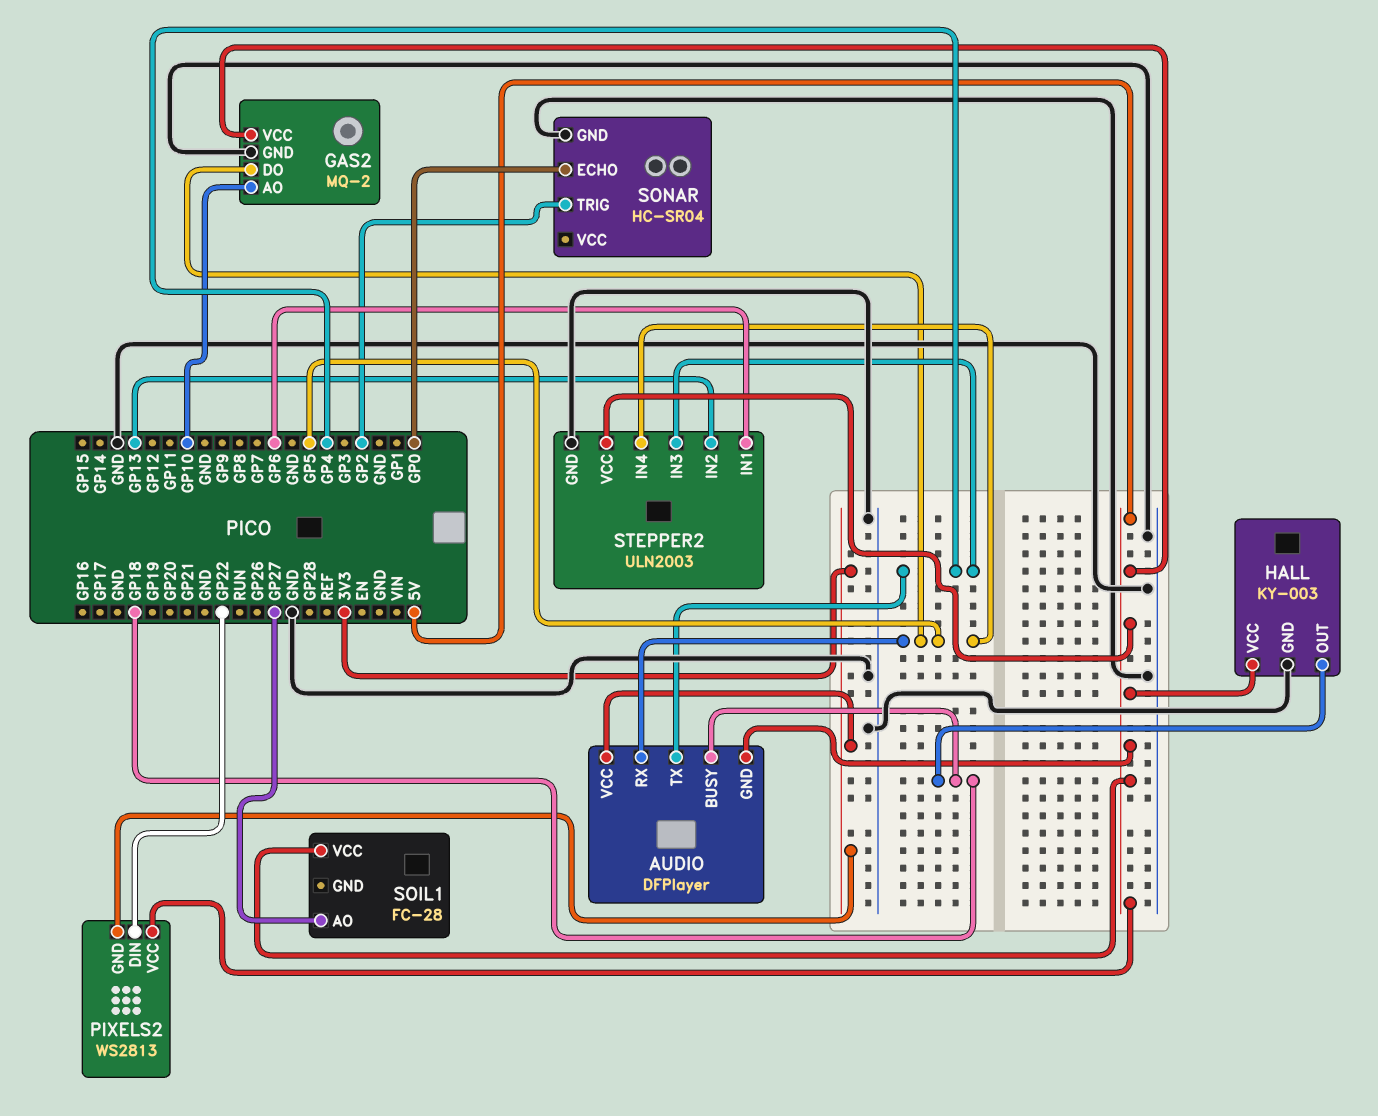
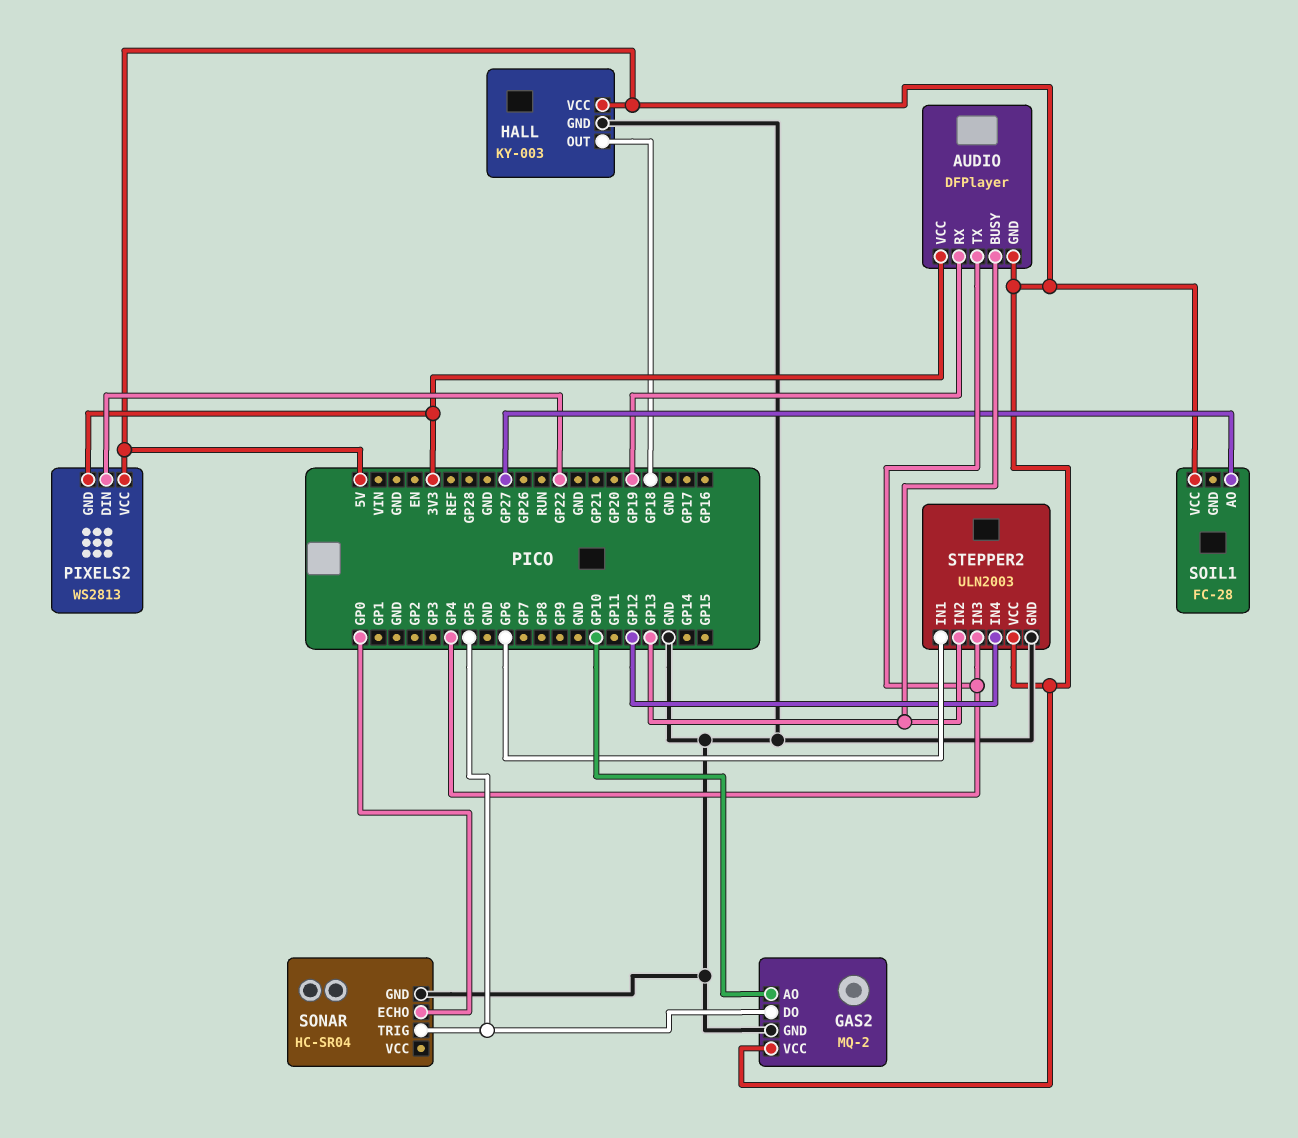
AUDIO pin BUSY: GP18 -> GP13
AUDIO pin RX: GP5 -> GP19
SONAR pin TRIG: GP2 -> GP5
STEPPER2 pin IN4: GP5 -> GP12

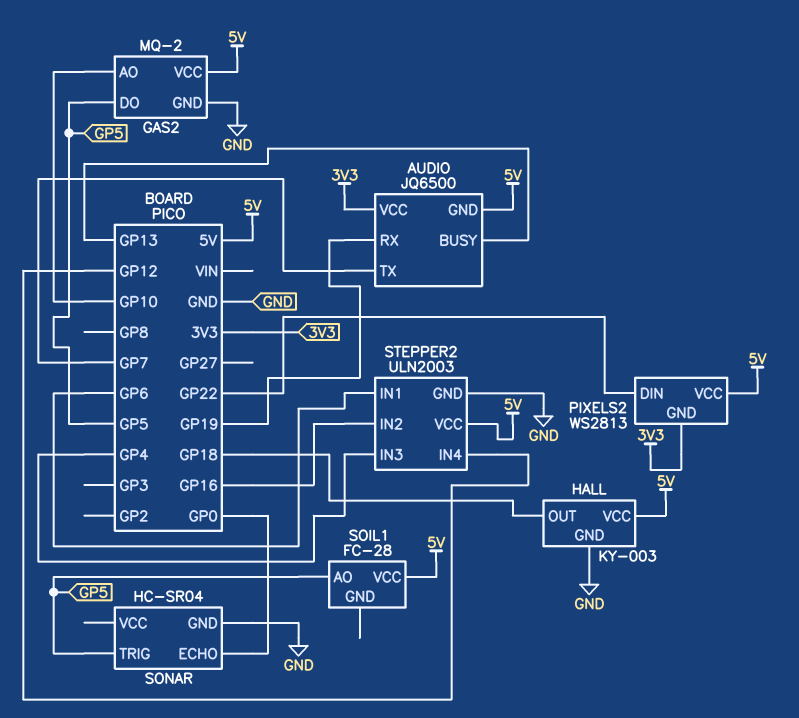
AUDIO: DFPlayer -> JQ6500
AUDIO pin TX: GP4 -> GP7
SOIL1 pin AO: GP27 -> GP5
STEPPER2 pin IN2: GP13 -> GP16

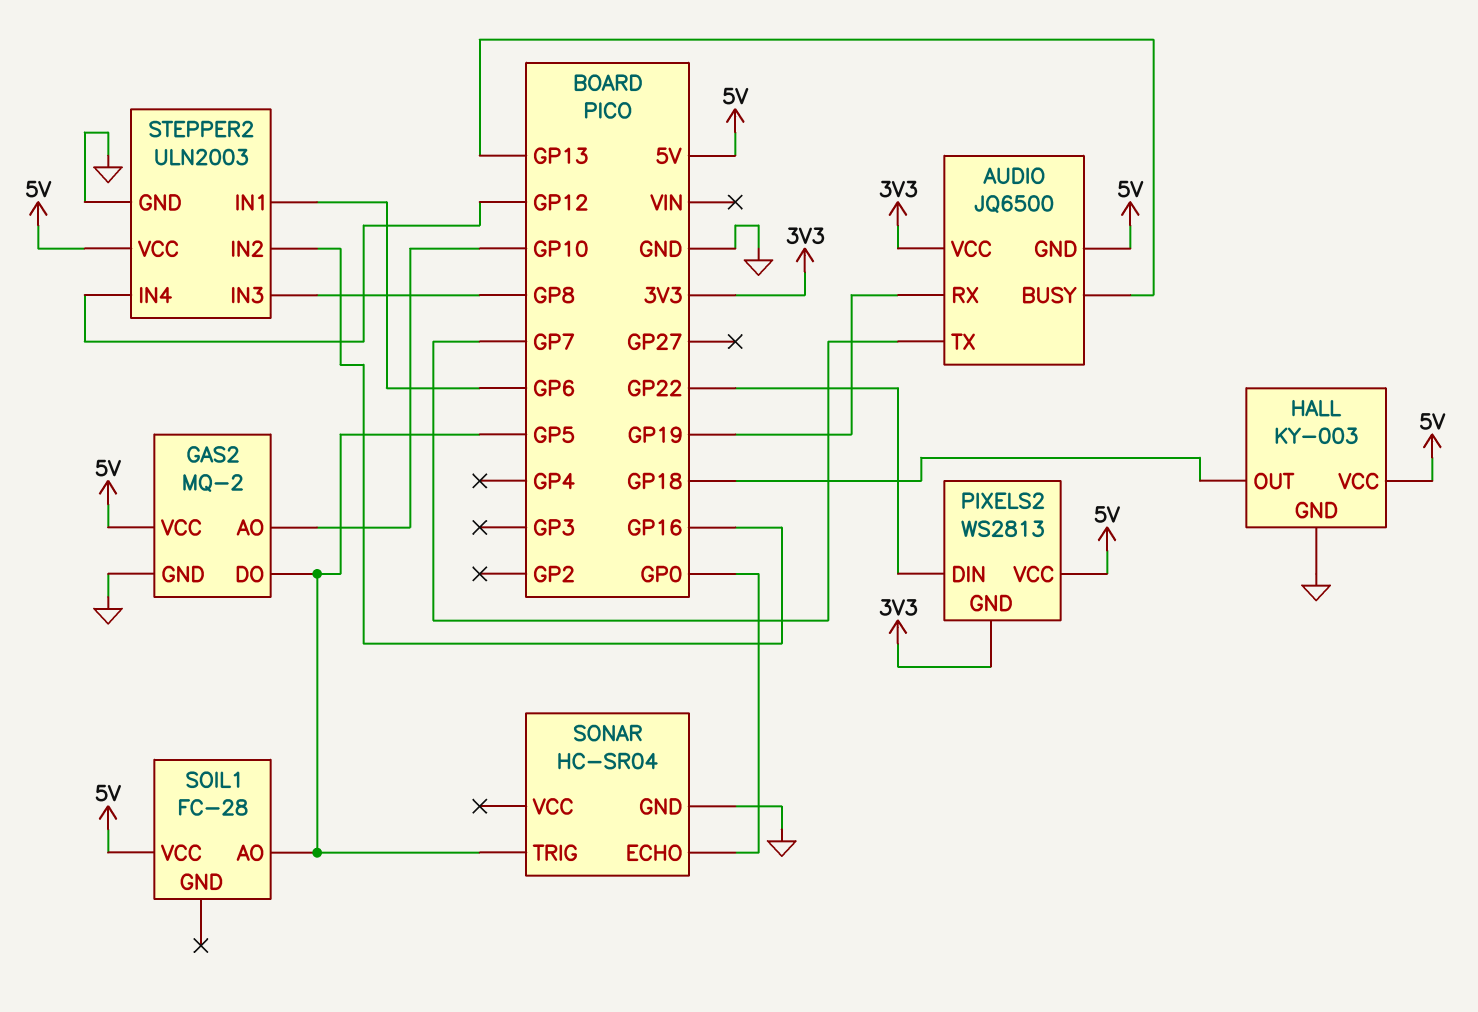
STEPPER2 pin IN3: GP4 -> GP8

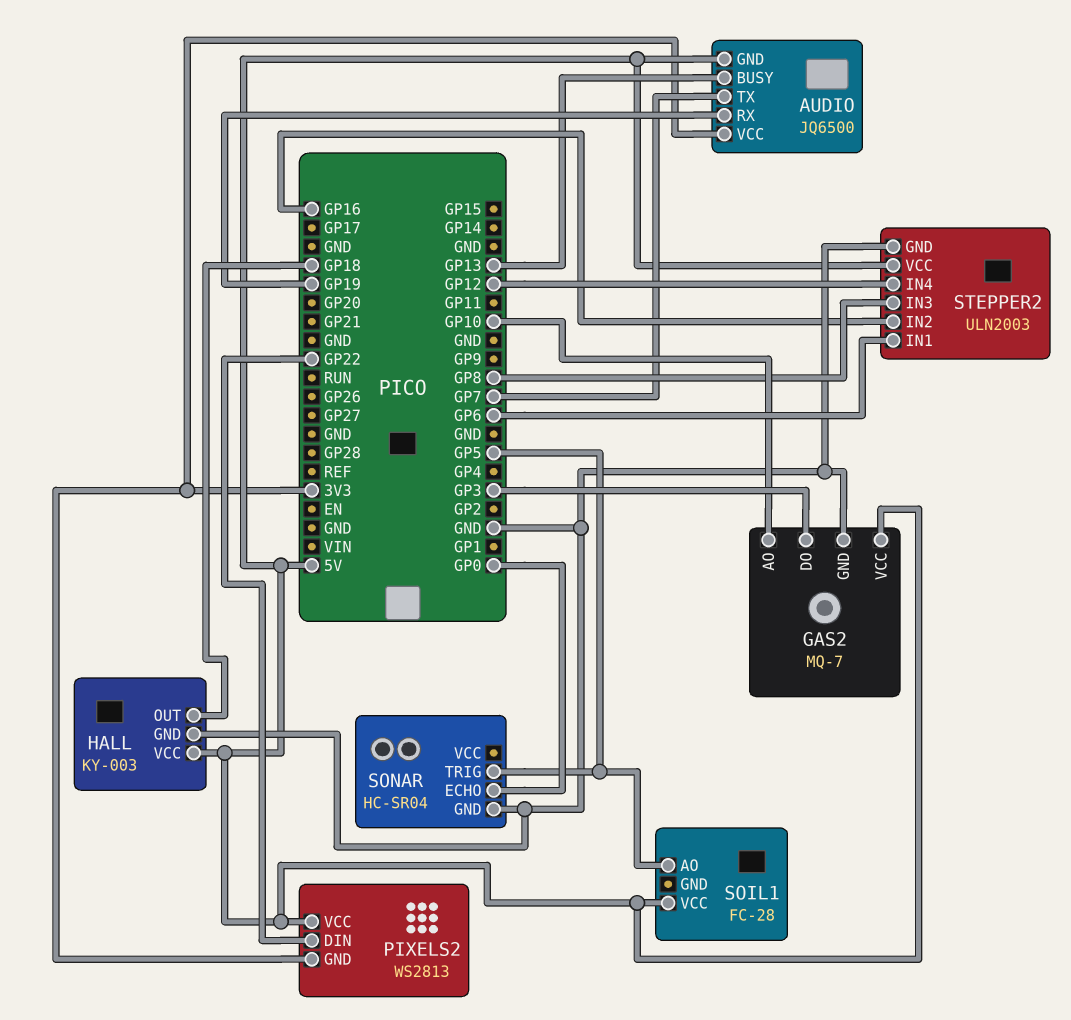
GAS2: MQ-2 -> MQ-7
GAS2 pin DO: GP5 -> GP3

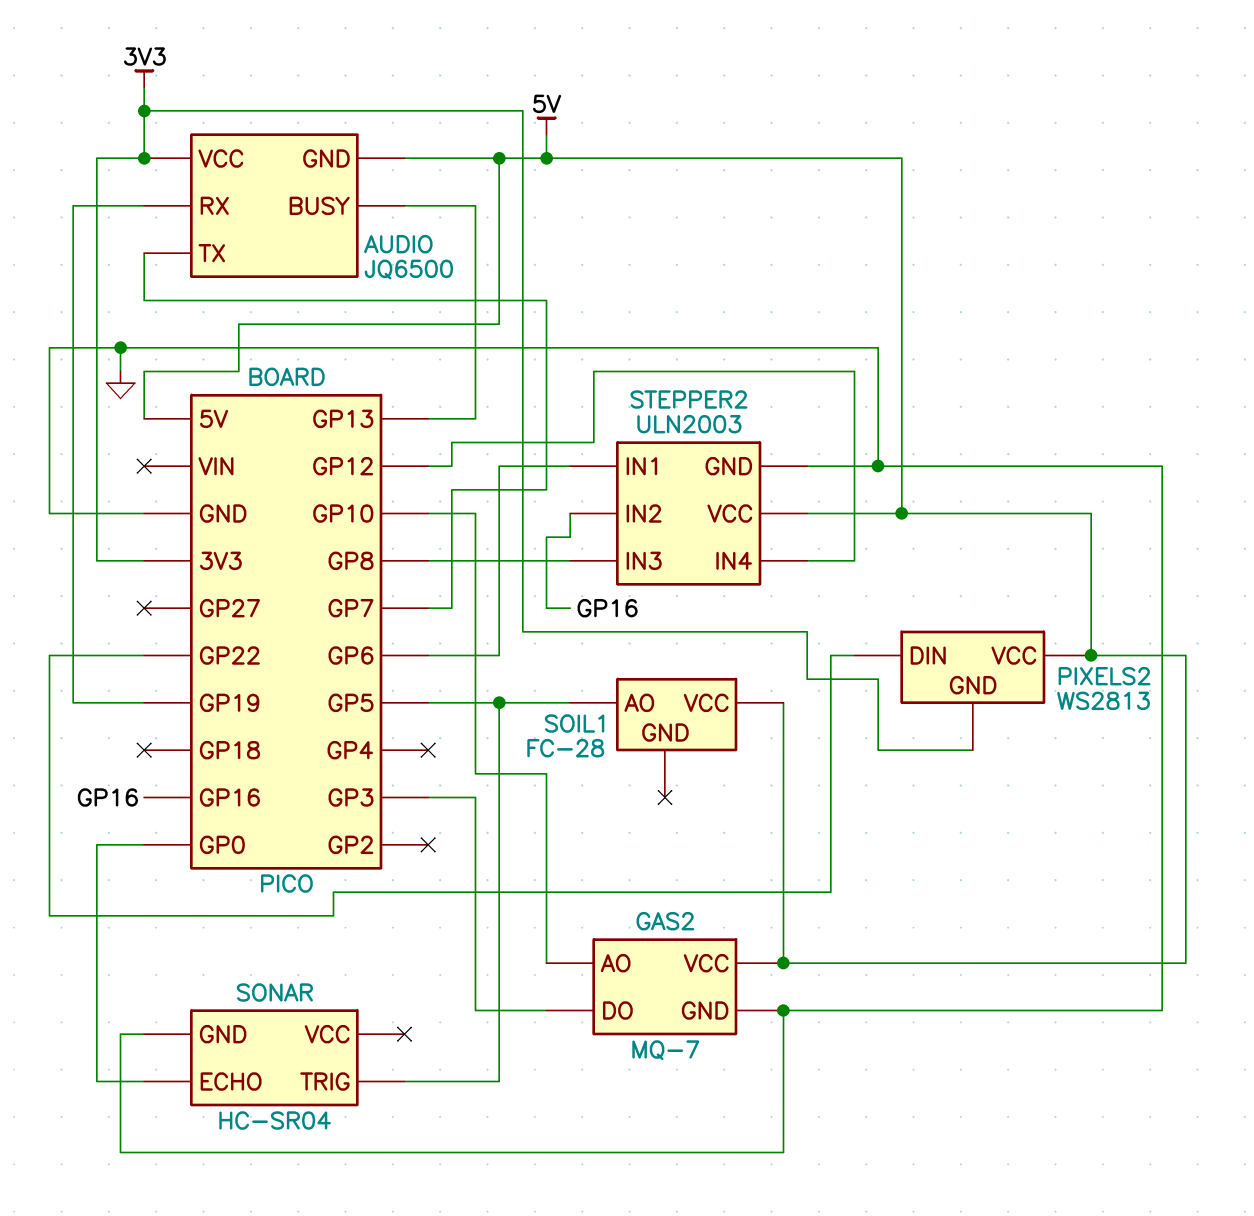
HALL: KY-003 -> none
HALL pin GND: GND -> none
HALL pin OUT: GP18 -> none
HALL pin VCC: 5V -> none

